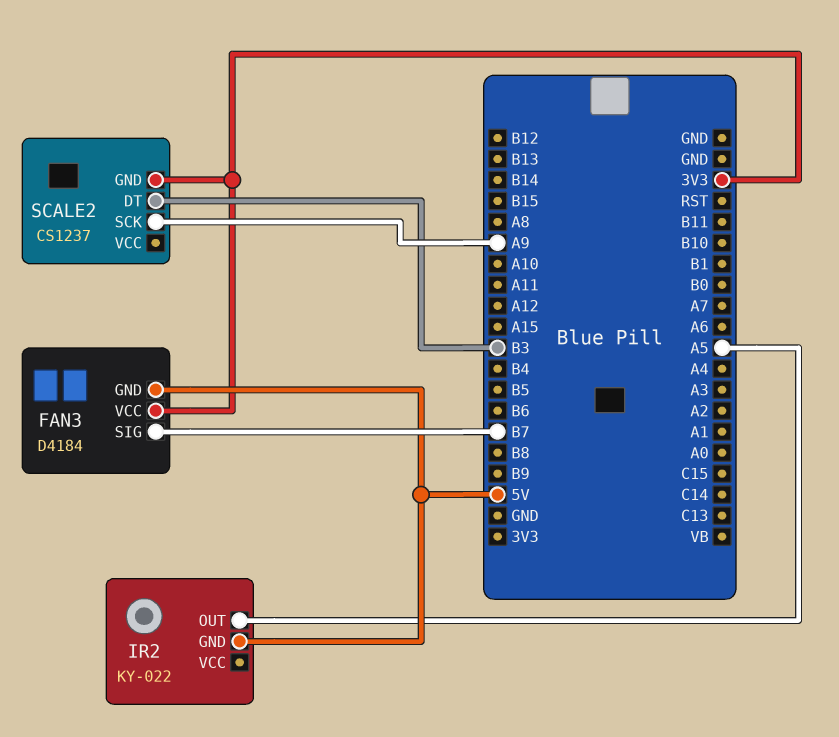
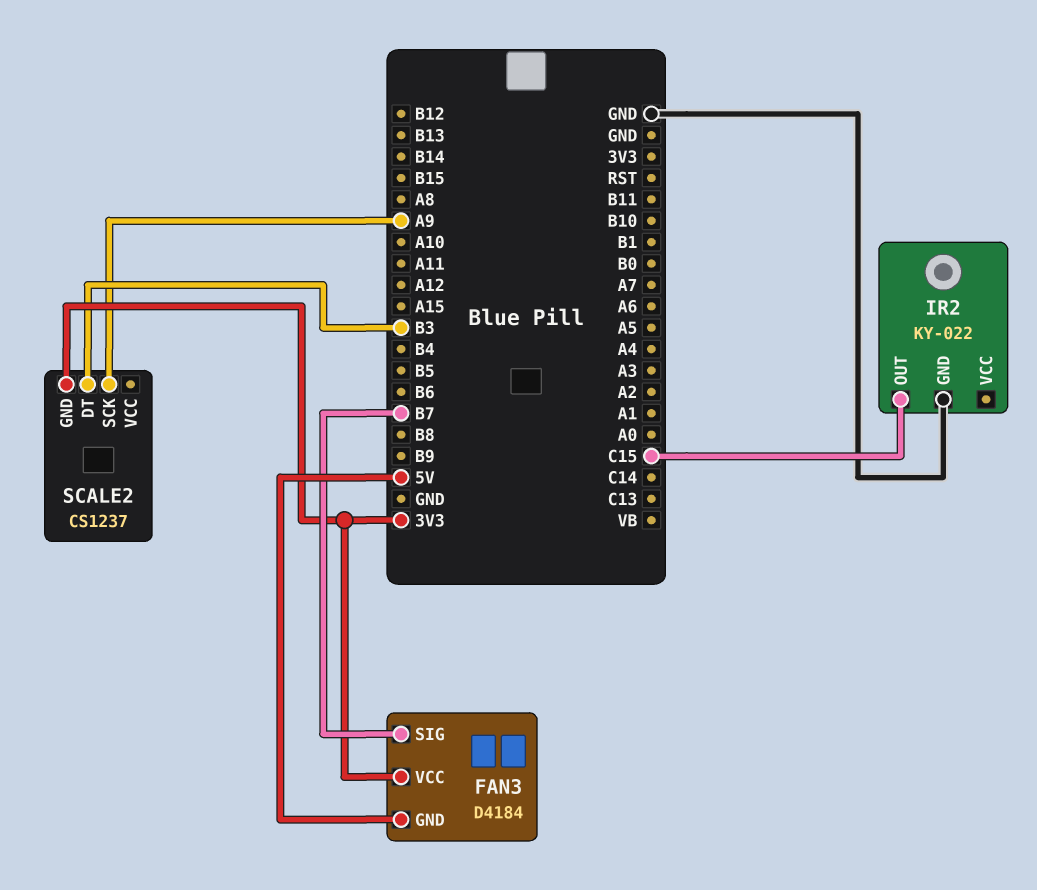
IR2 pin GND: 5V -> GND
IR2 pin OUT: A5 -> C15

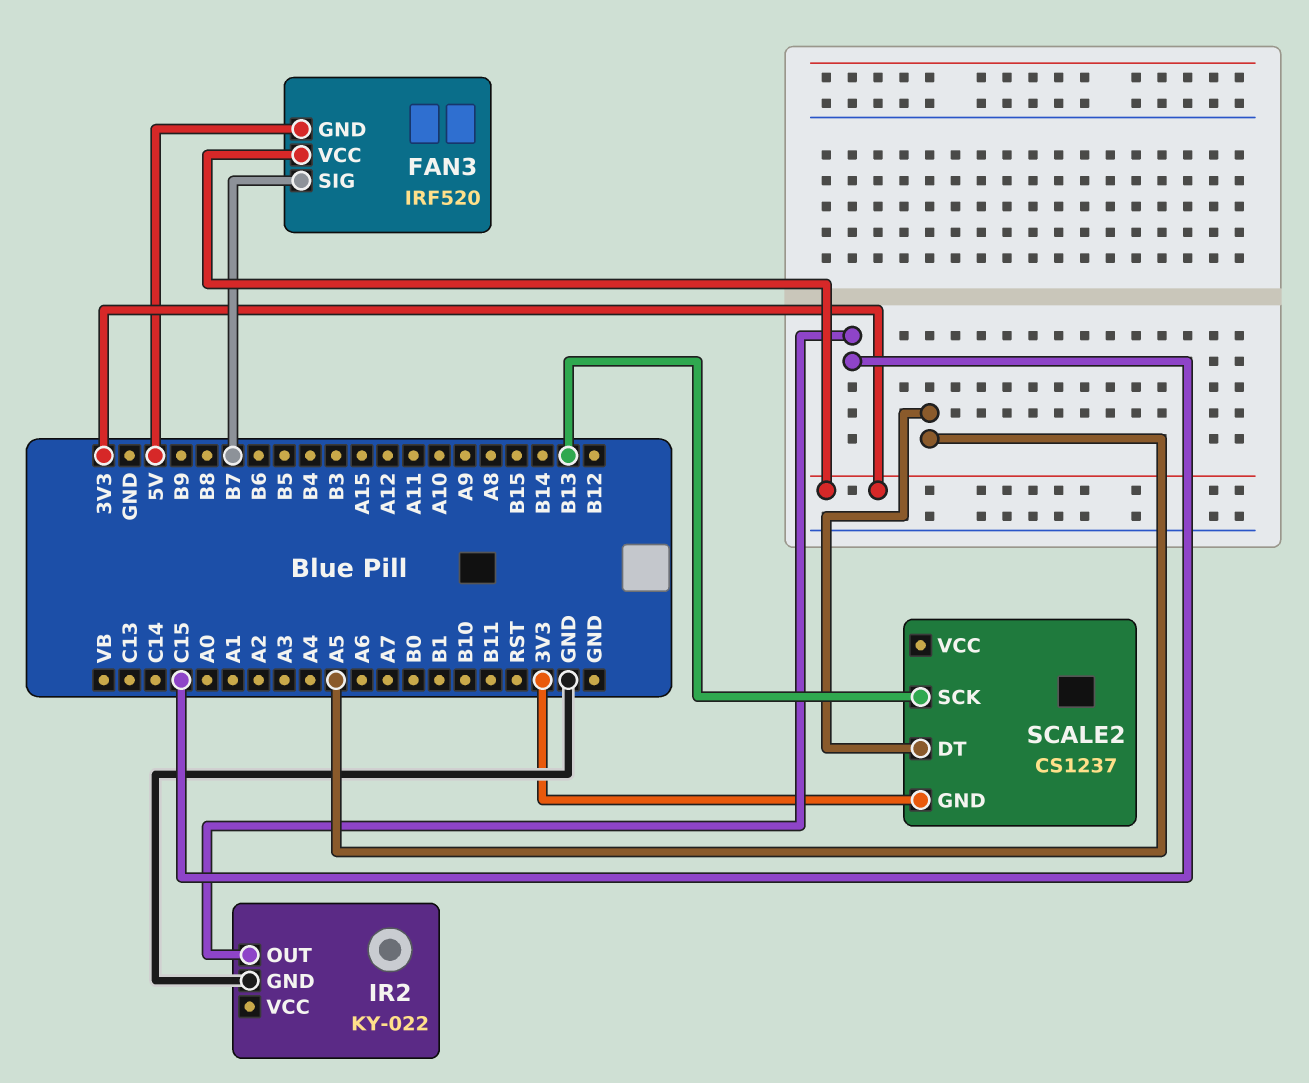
FAN3: D4184 -> IRF520
SCALE2 pin DT: B3 -> A5
SCALE2 pin SCK: A9 -> B13

